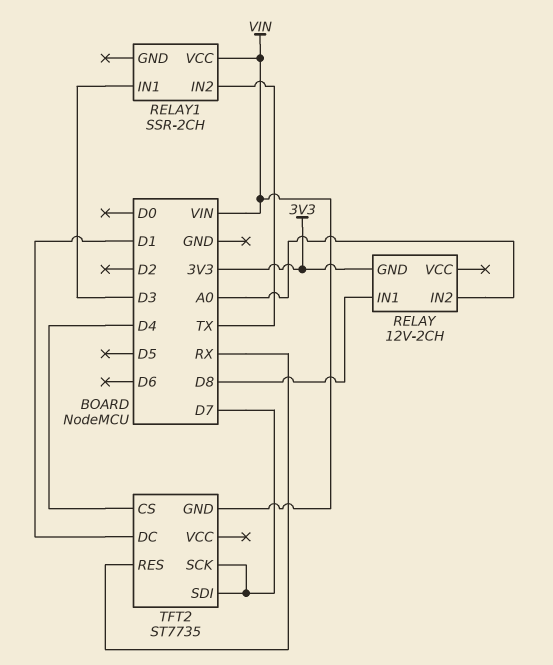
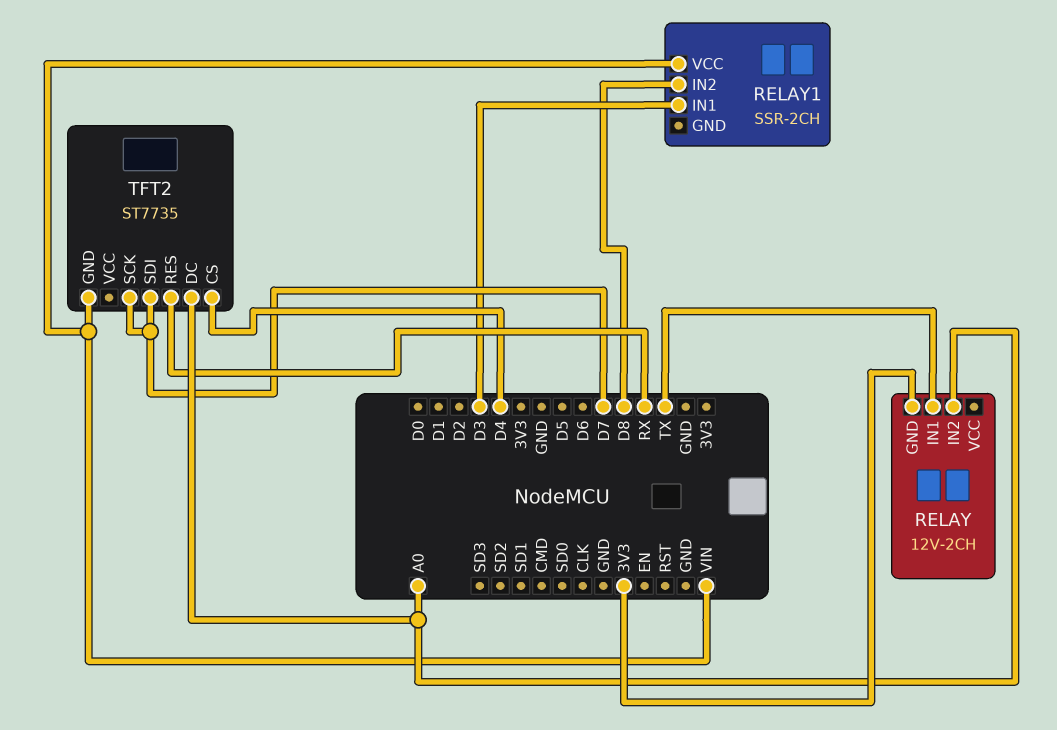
RELAY pin IN1: D8 -> TX
RELAY1 pin IN2: TX -> D8
TFT2 pin DC: D1 -> A0

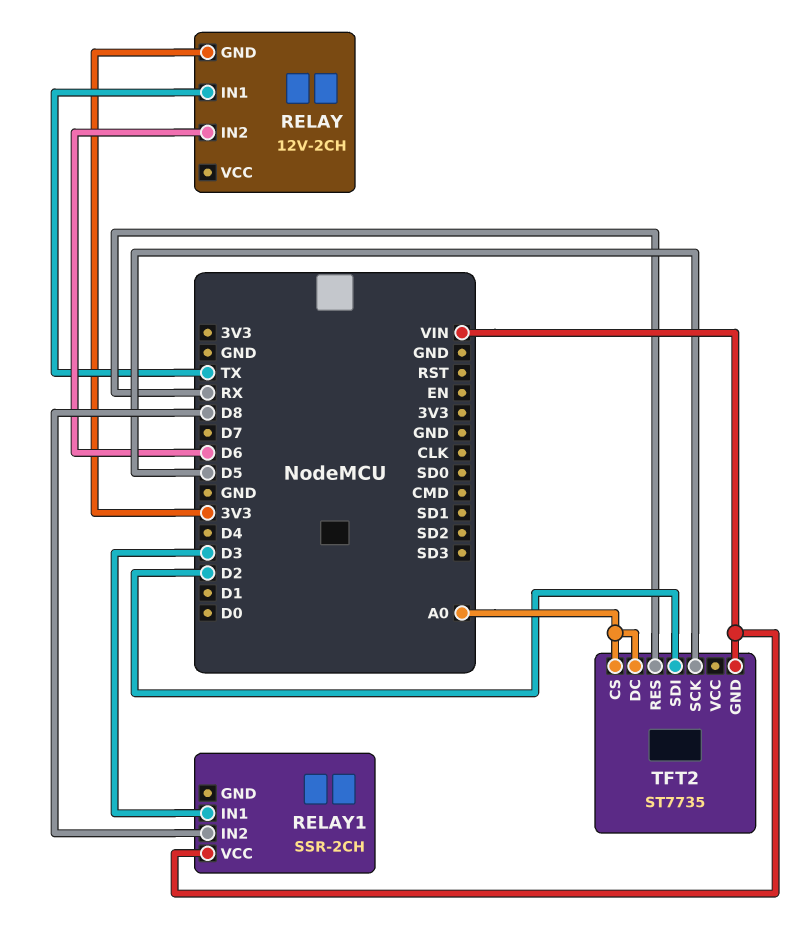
RELAY pin IN2: A0 -> D6
TFT2 pin CS: D4 -> A0
TFT2 pin SCK: D7 -> D5
TFT2 pin SDI: D7 -> D2

